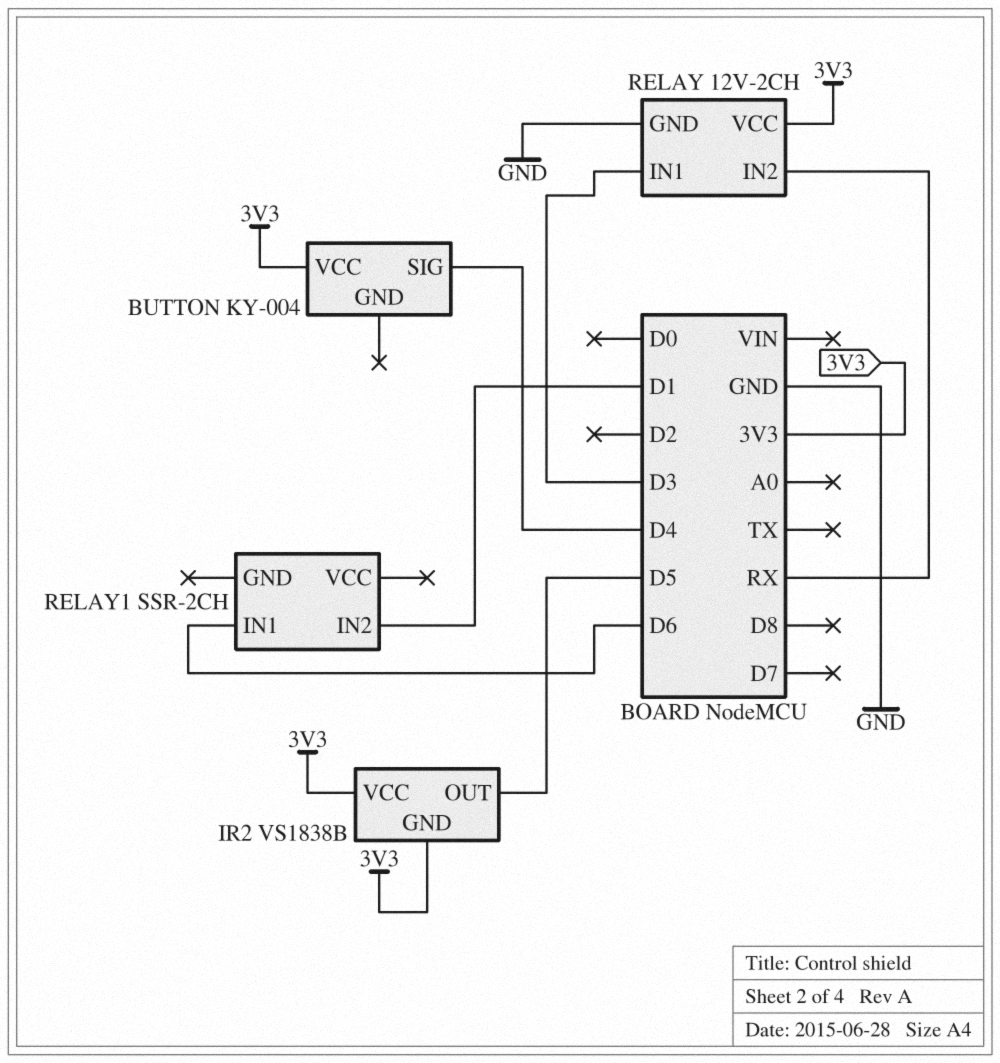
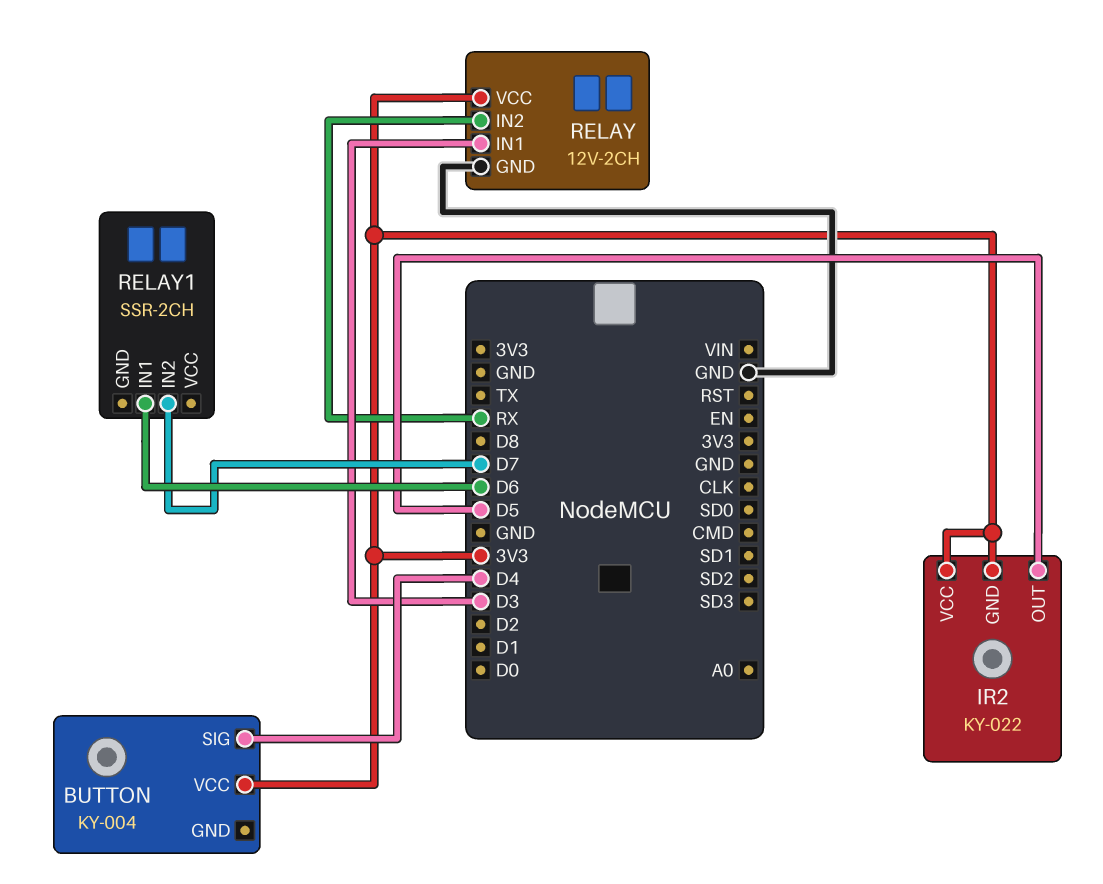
IR2: VS1838B -> KY-022
RELAY1 pin IN2: D1 -> D7

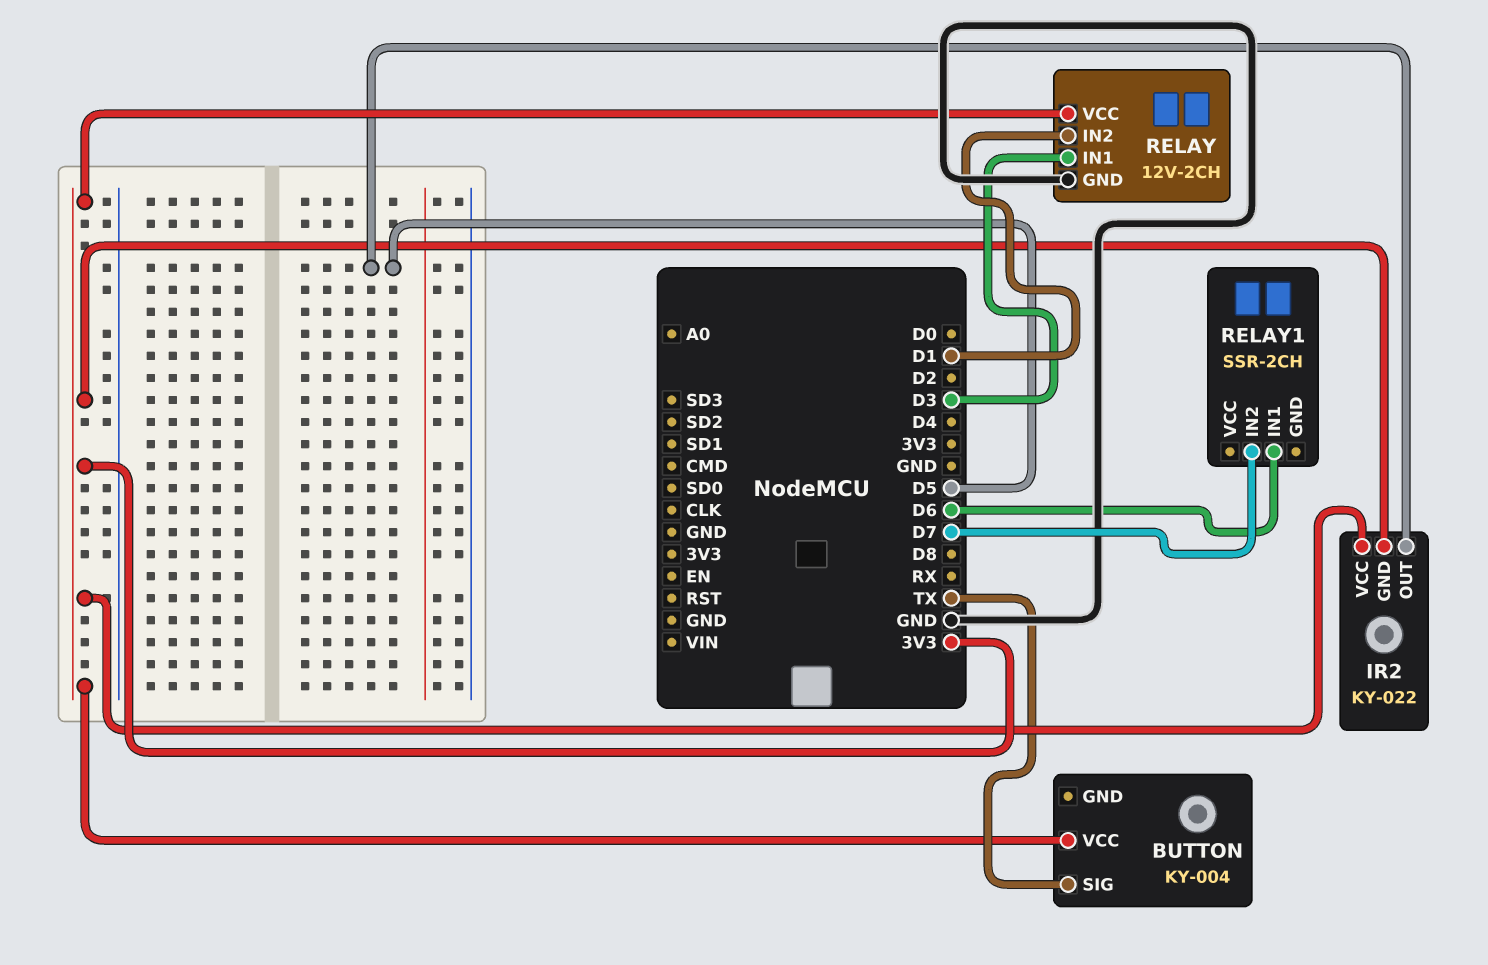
BUTTON pin SIG: D4 -> TX
RELAY pin IN2: RX -> D1

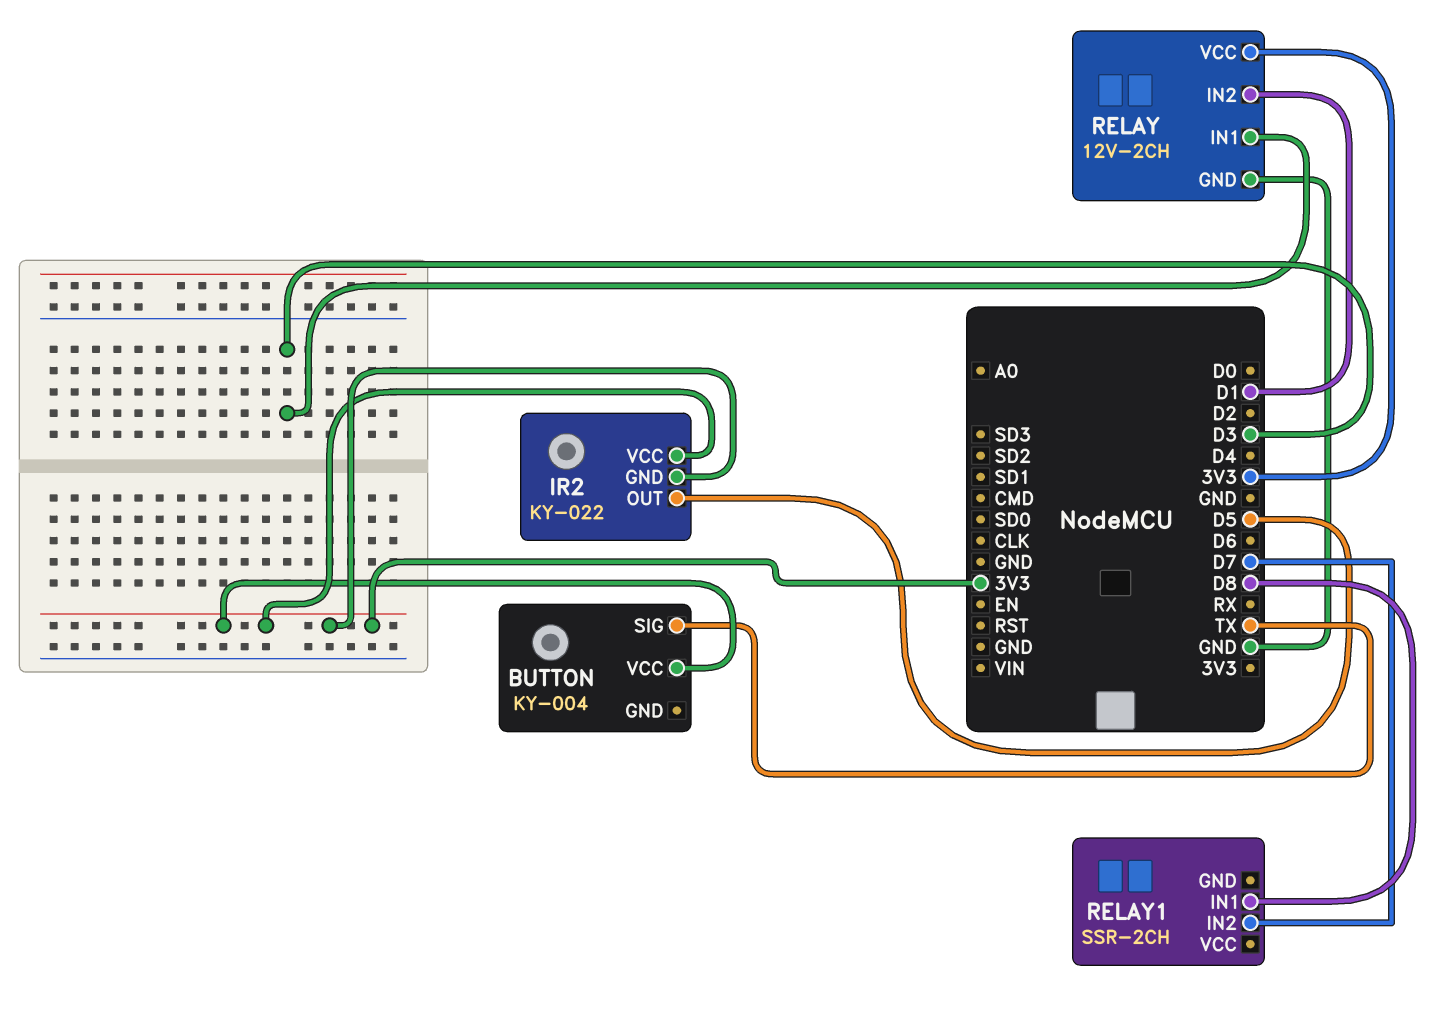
RELAY1 pin IN1: D6 -> D8

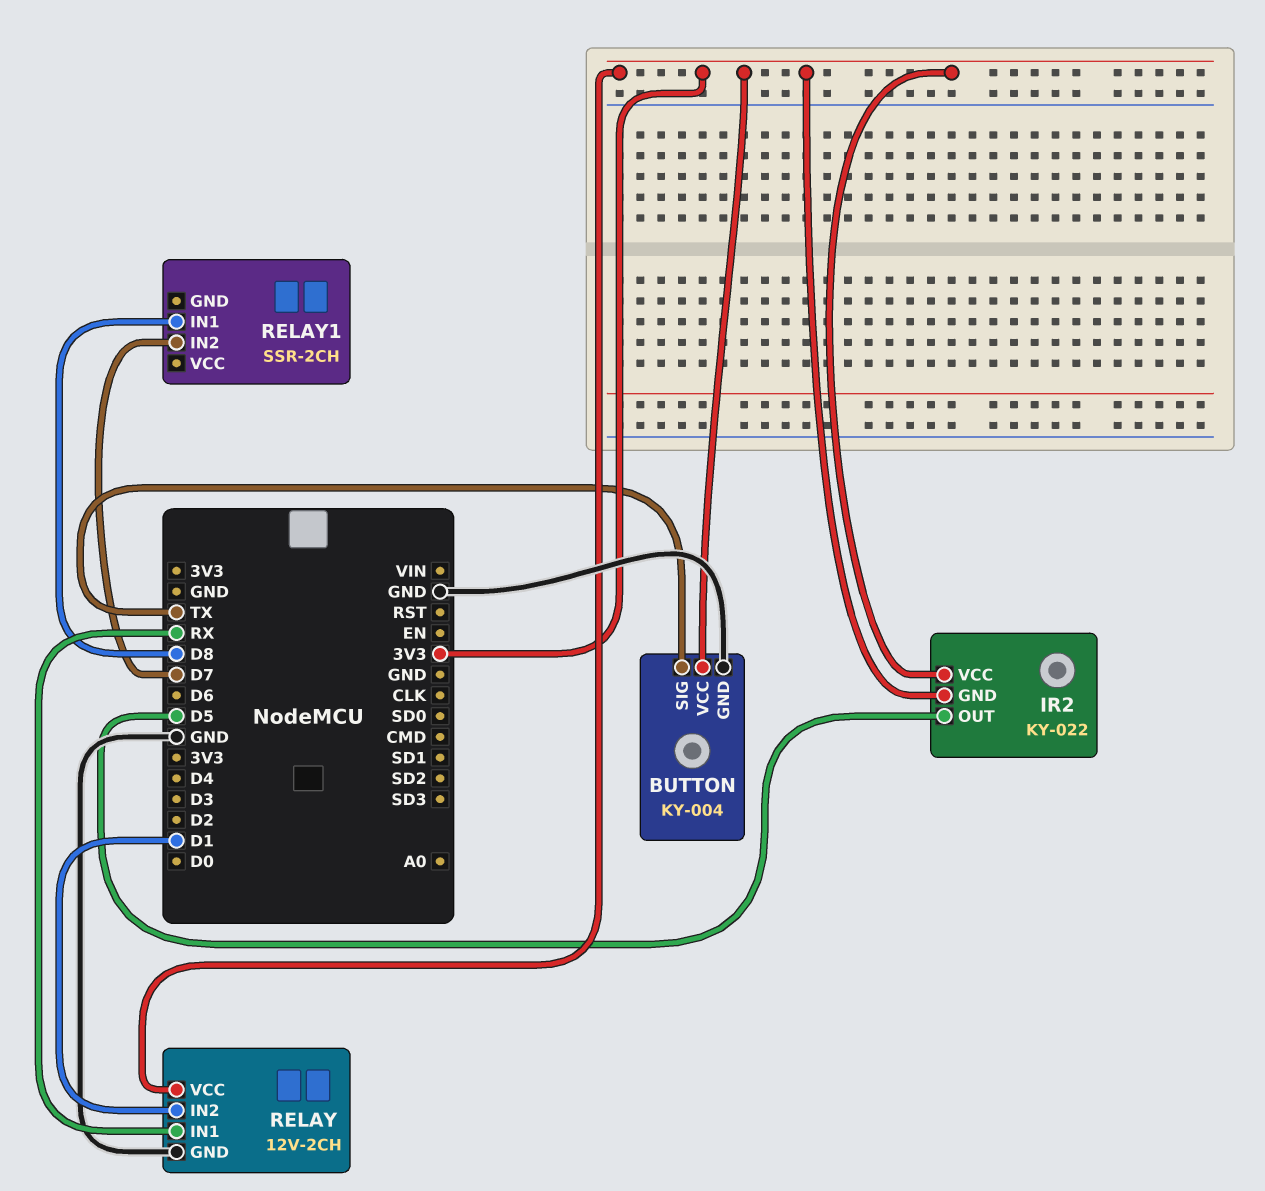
BUTTON pin GND: none -> GND
RELAY pin IN1: D3 -> RX

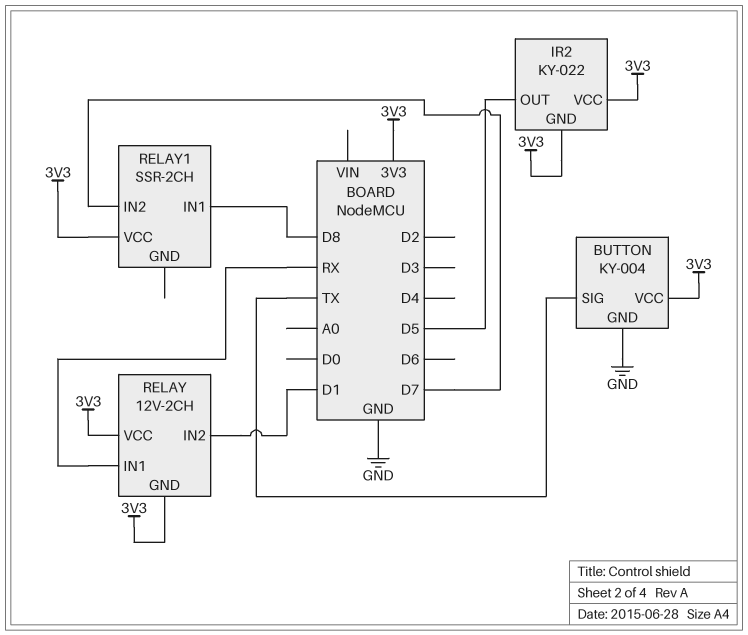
RELAY pin GND: GND -> 3V3
RELAY1 pin VCC: none -> 3V3

